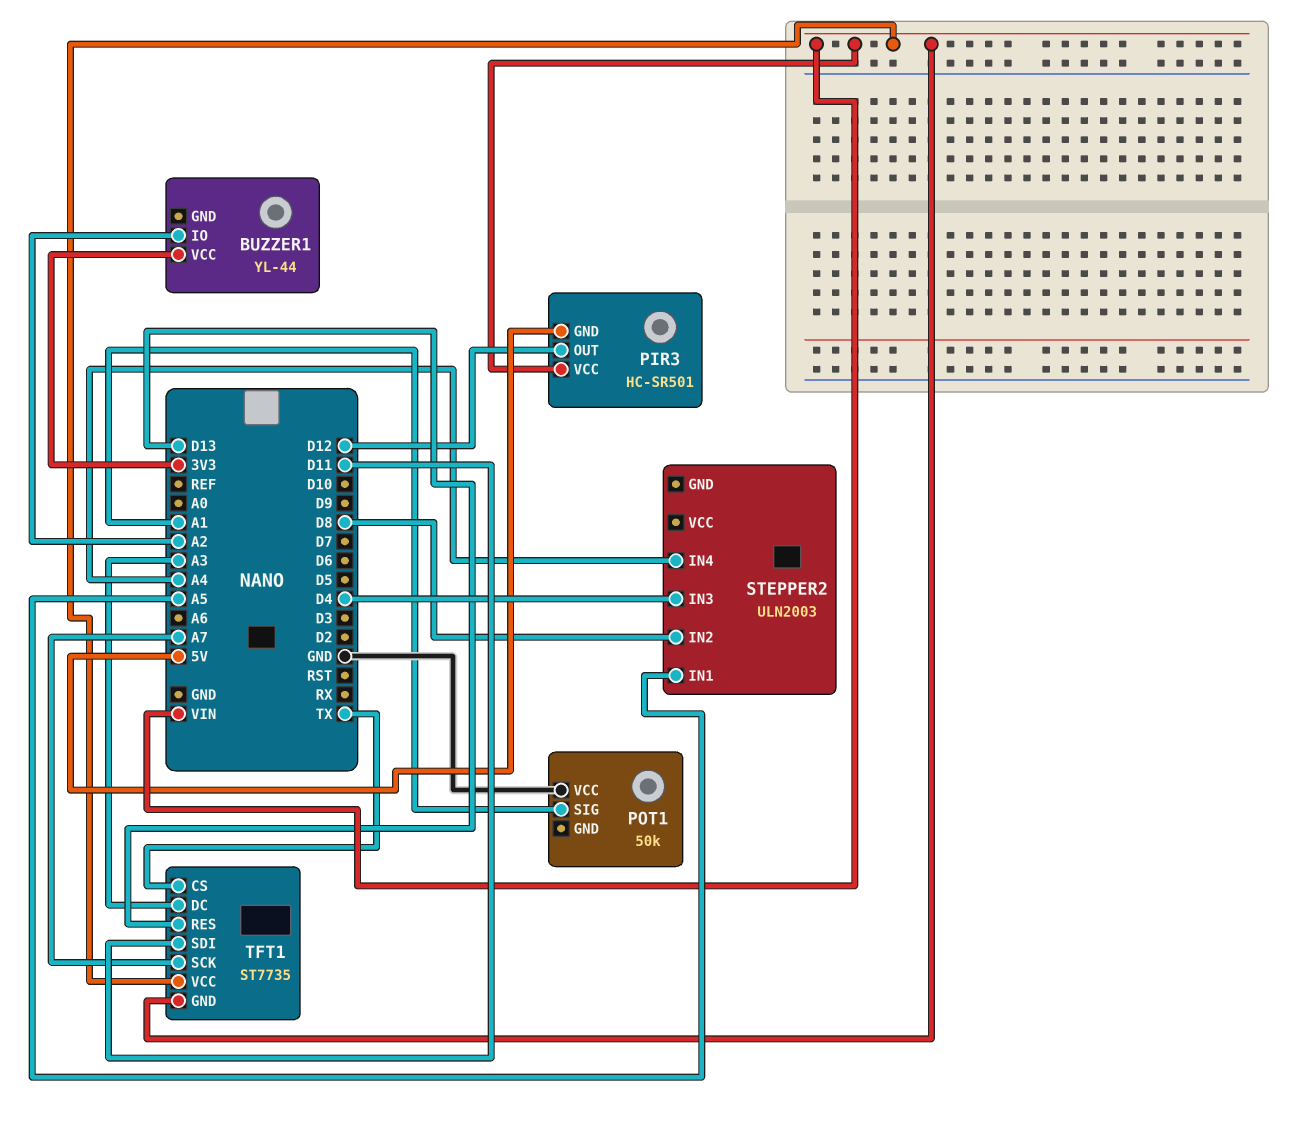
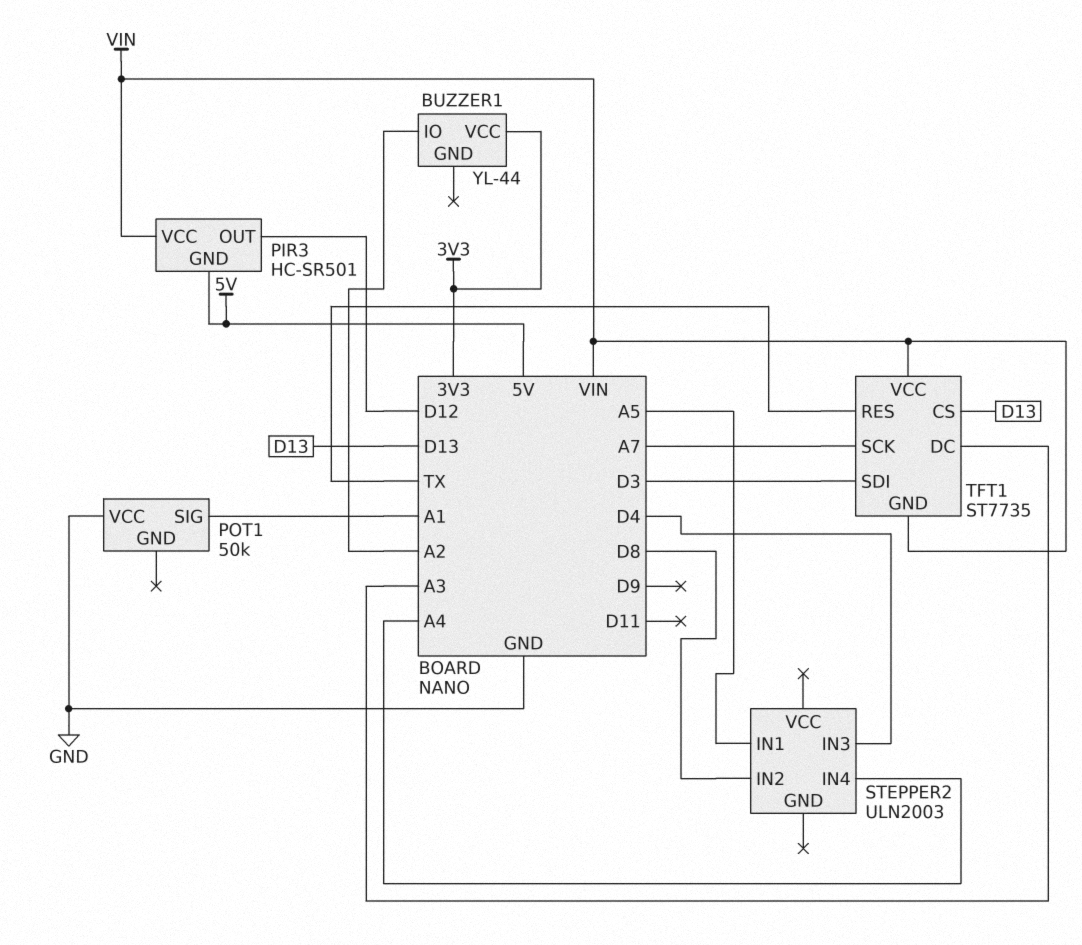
TFT1 pin CS: TX -> D13
TFT1 pin RES: D13 -> TX
TFT1 pin SDI: D11 -> D3

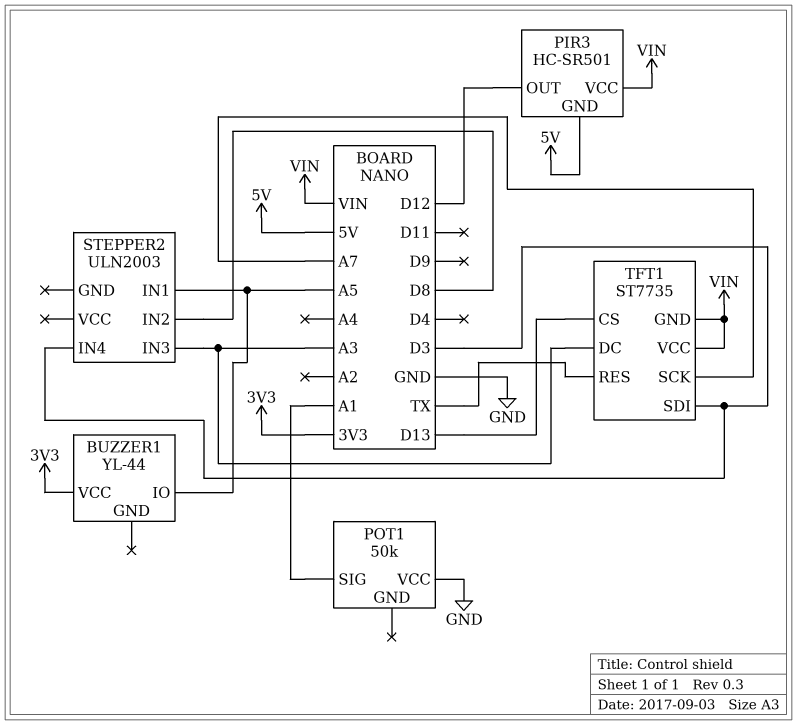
BUZZER1 pin IO: A2 -> A5
STEPPER2 pin IN3: D4 -> A3
STEPPER2 pin IN4: A4 -> D3

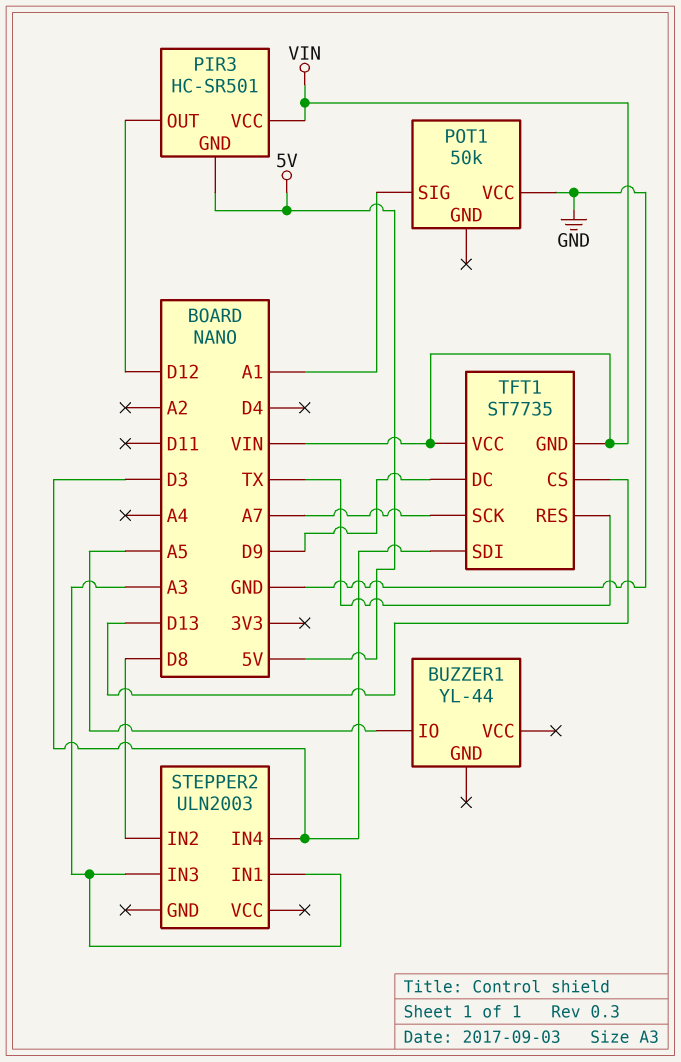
BUZZER1 pin VCC: 3V3 -> none
STEPPER2 pin IN1: A5 -> A3
TFT1 pin DC: A3 -> D9

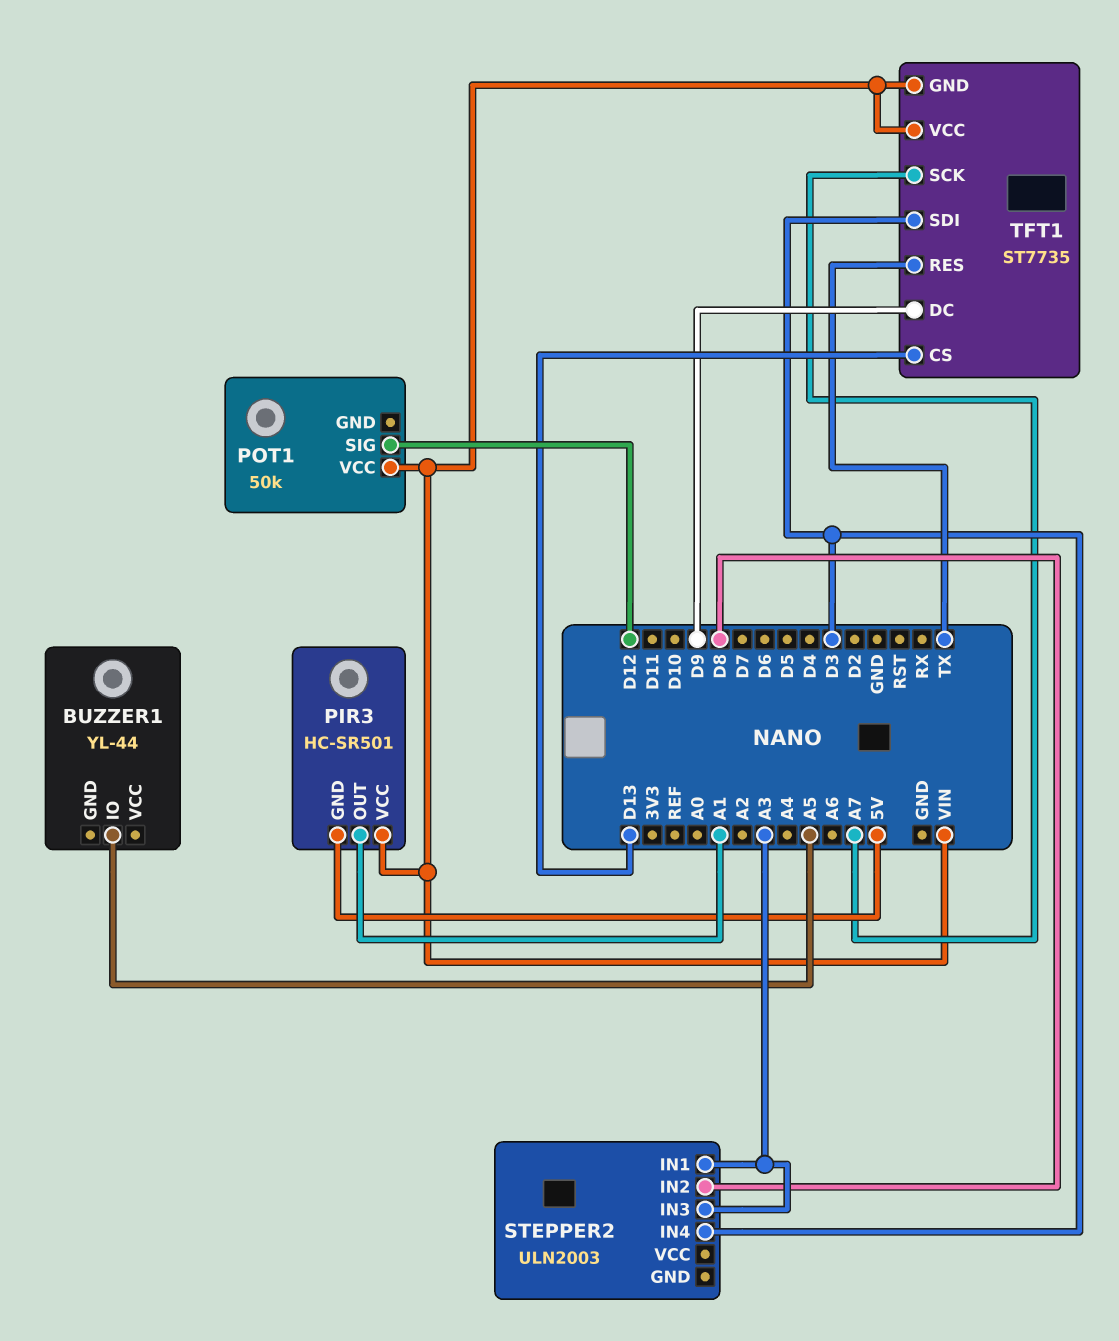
PIR3 pin OUT: D12 -> A1
POT1 pin SIG: A1 -> D12
POT1 pin VCC: GND -> VIN

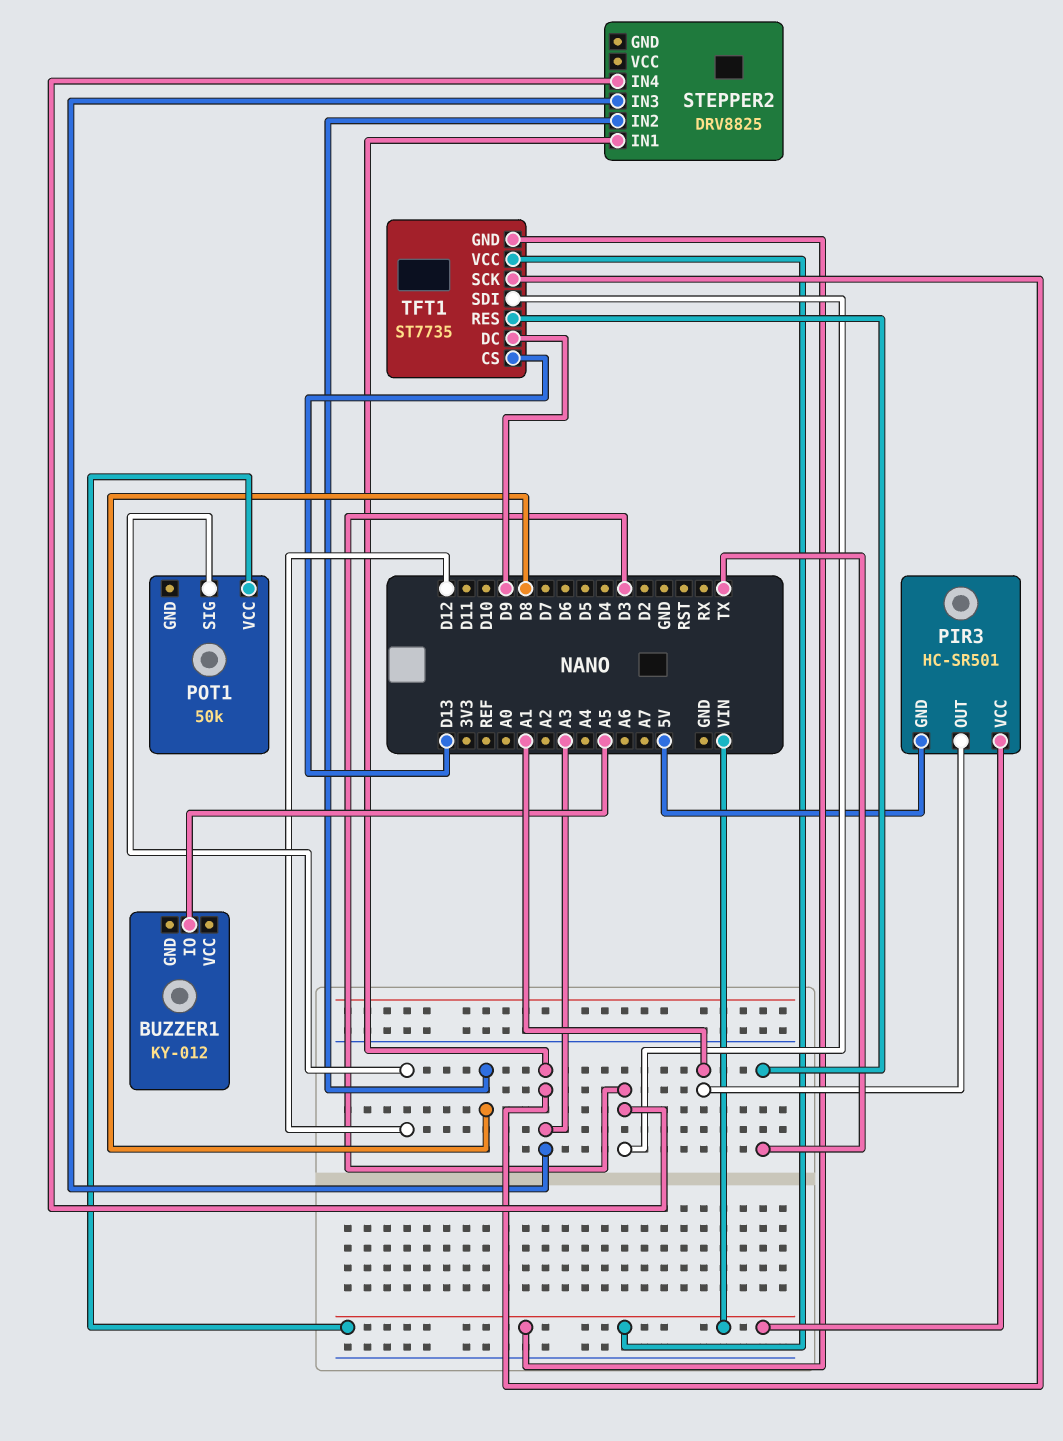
BUZZER1: YL-44 -> KY-012
STEPPER2: ULN2003 -> DRV8825
TFT1 pin SCK: A7 -> A3

